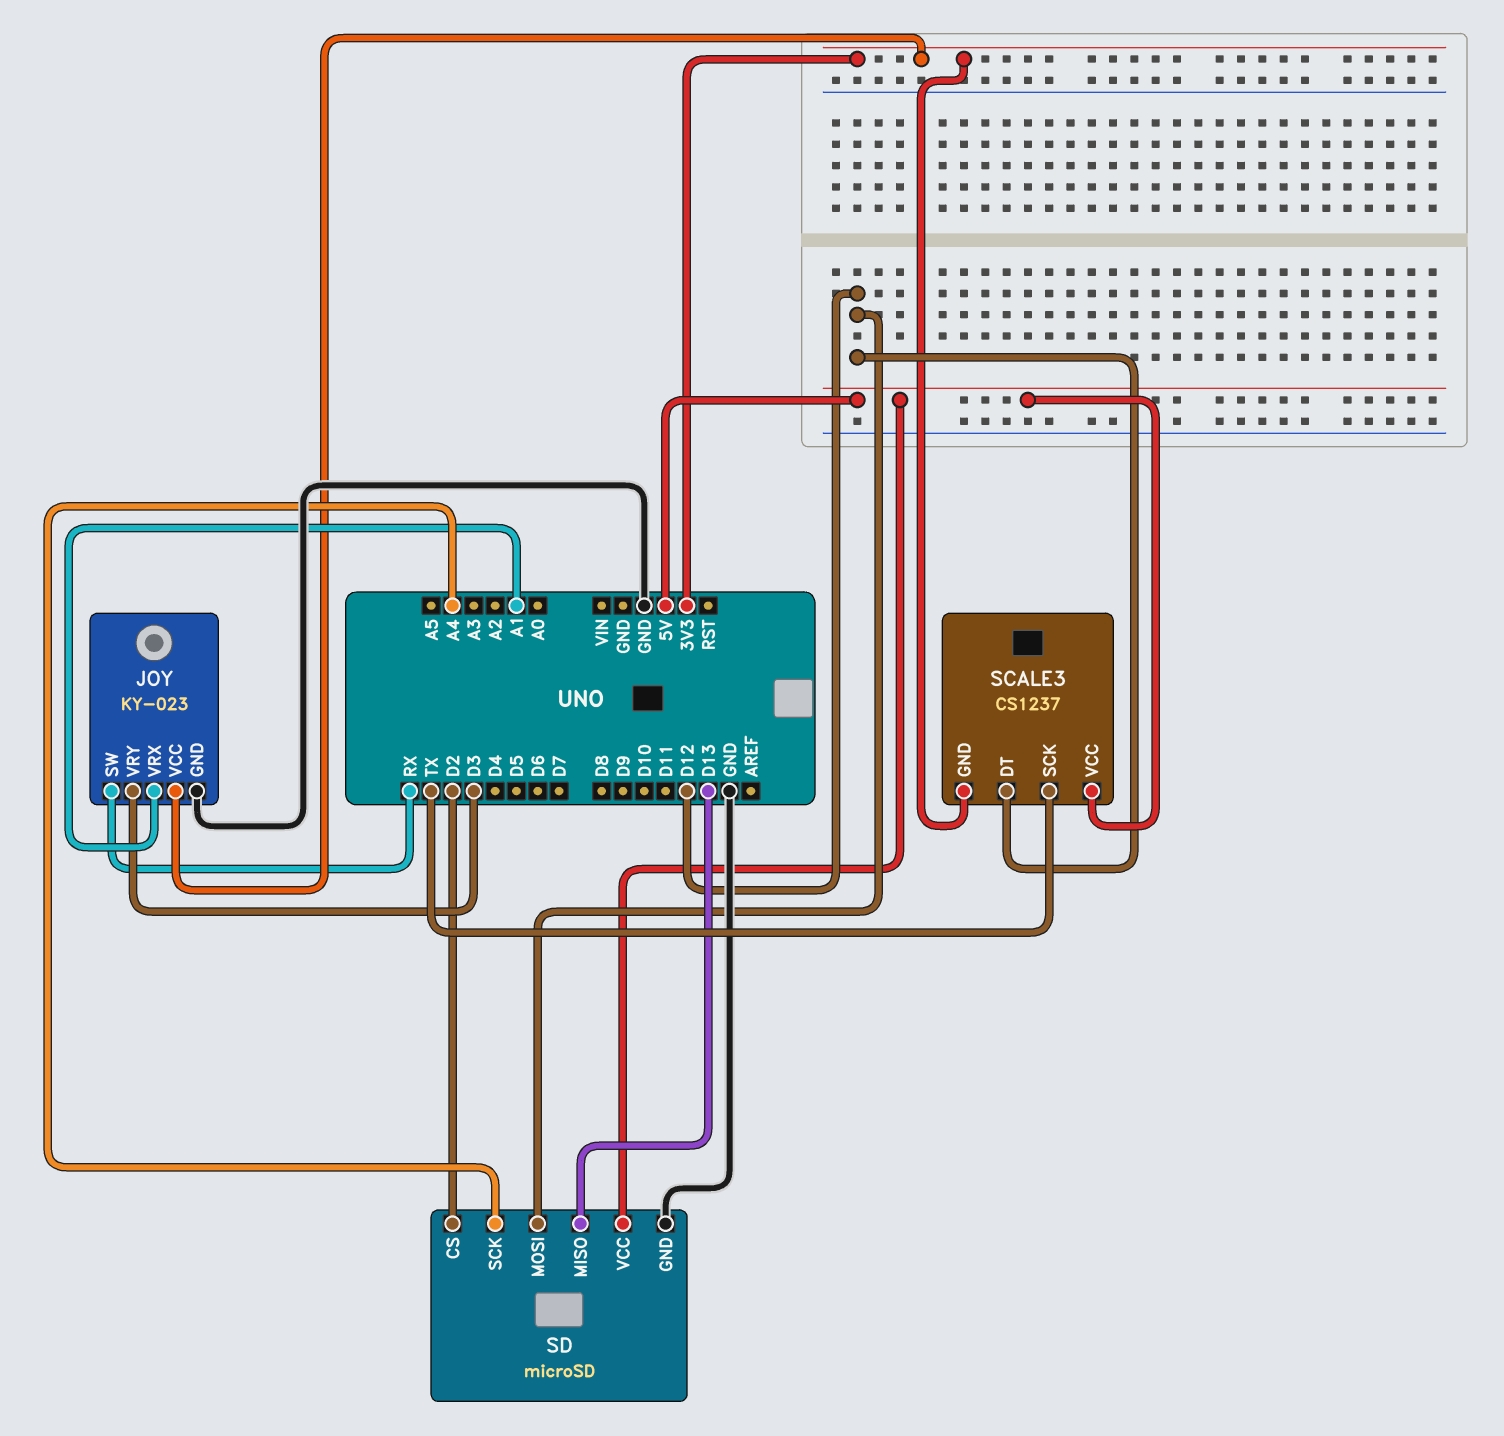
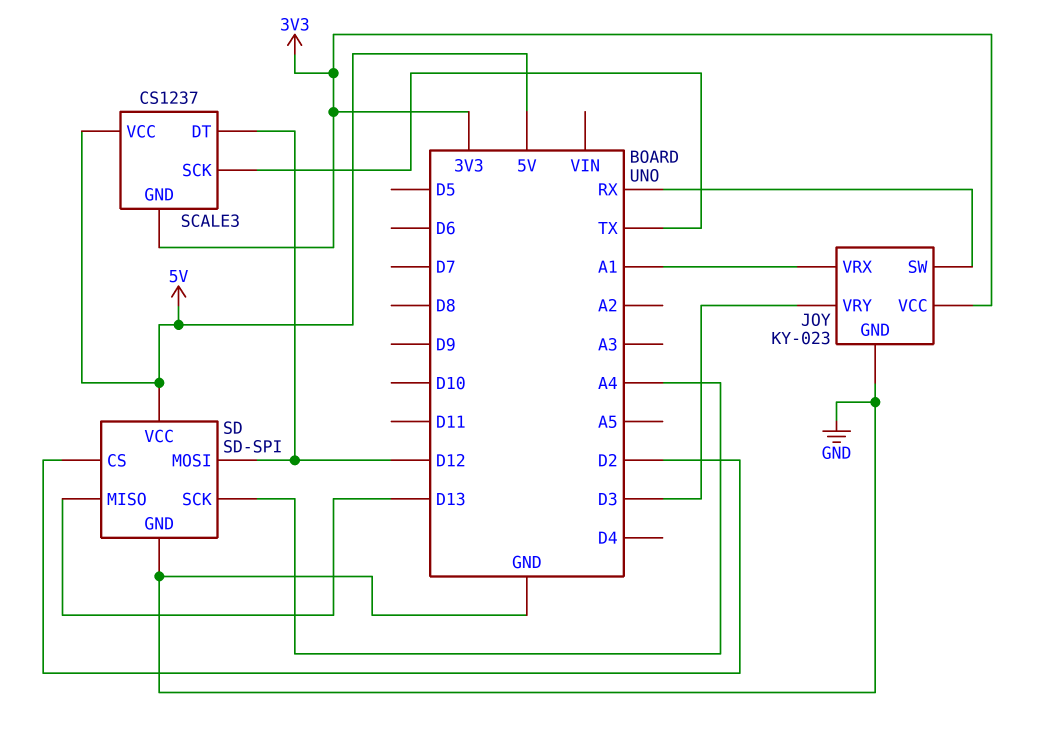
SD: microSD -> SD-SPI

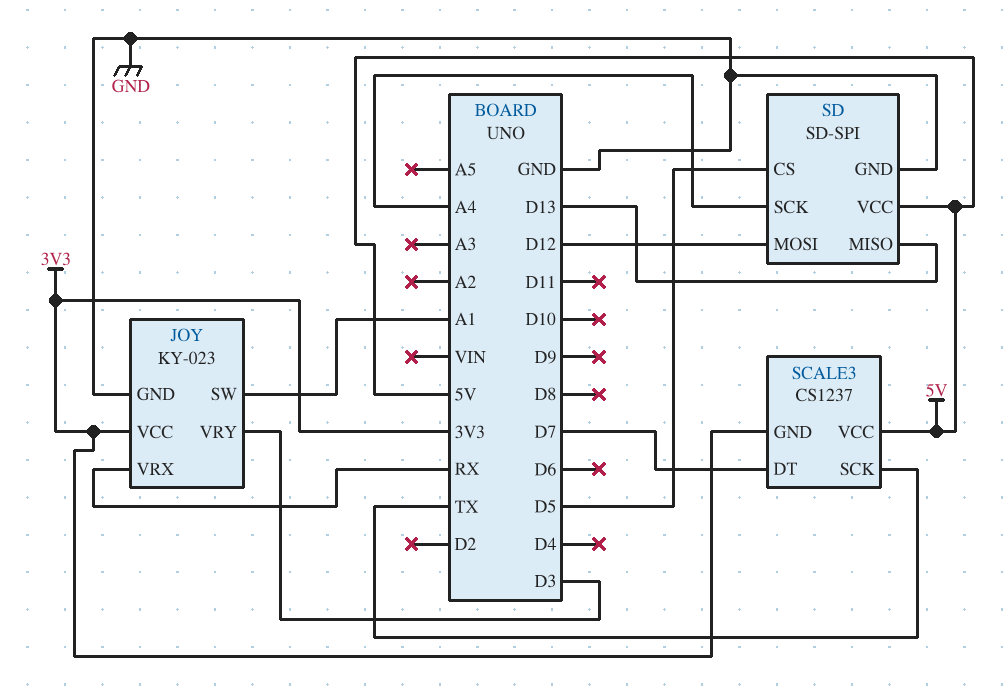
JOY pin SW: RX -> A1
JOY pin VRX: A1 -> RX
SCALE3 pin DT: D12 -> D7
SD pin CS: D2 -> D5

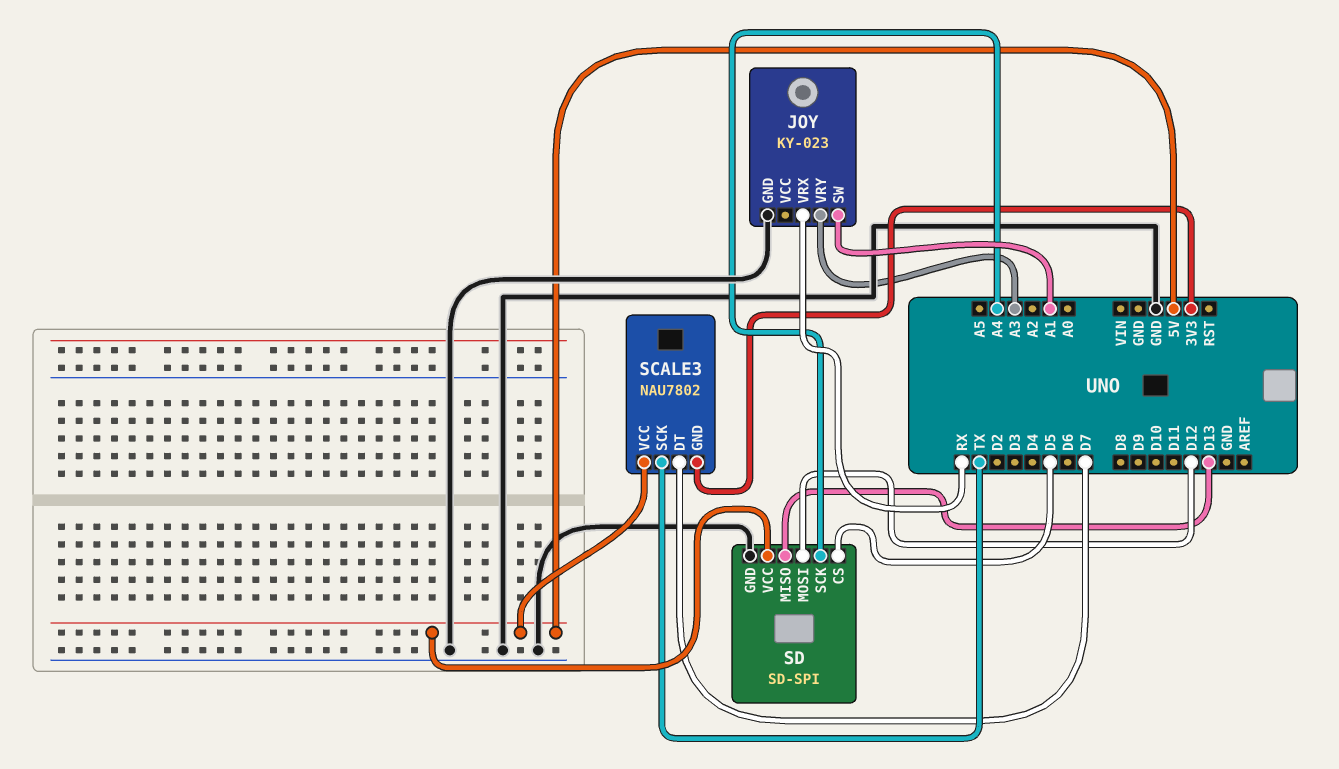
JOY pin VCC: 3V3 -> none
JOY pin VRY: D3 -> A3
SCALE3: CS1237 -> NAU7802

